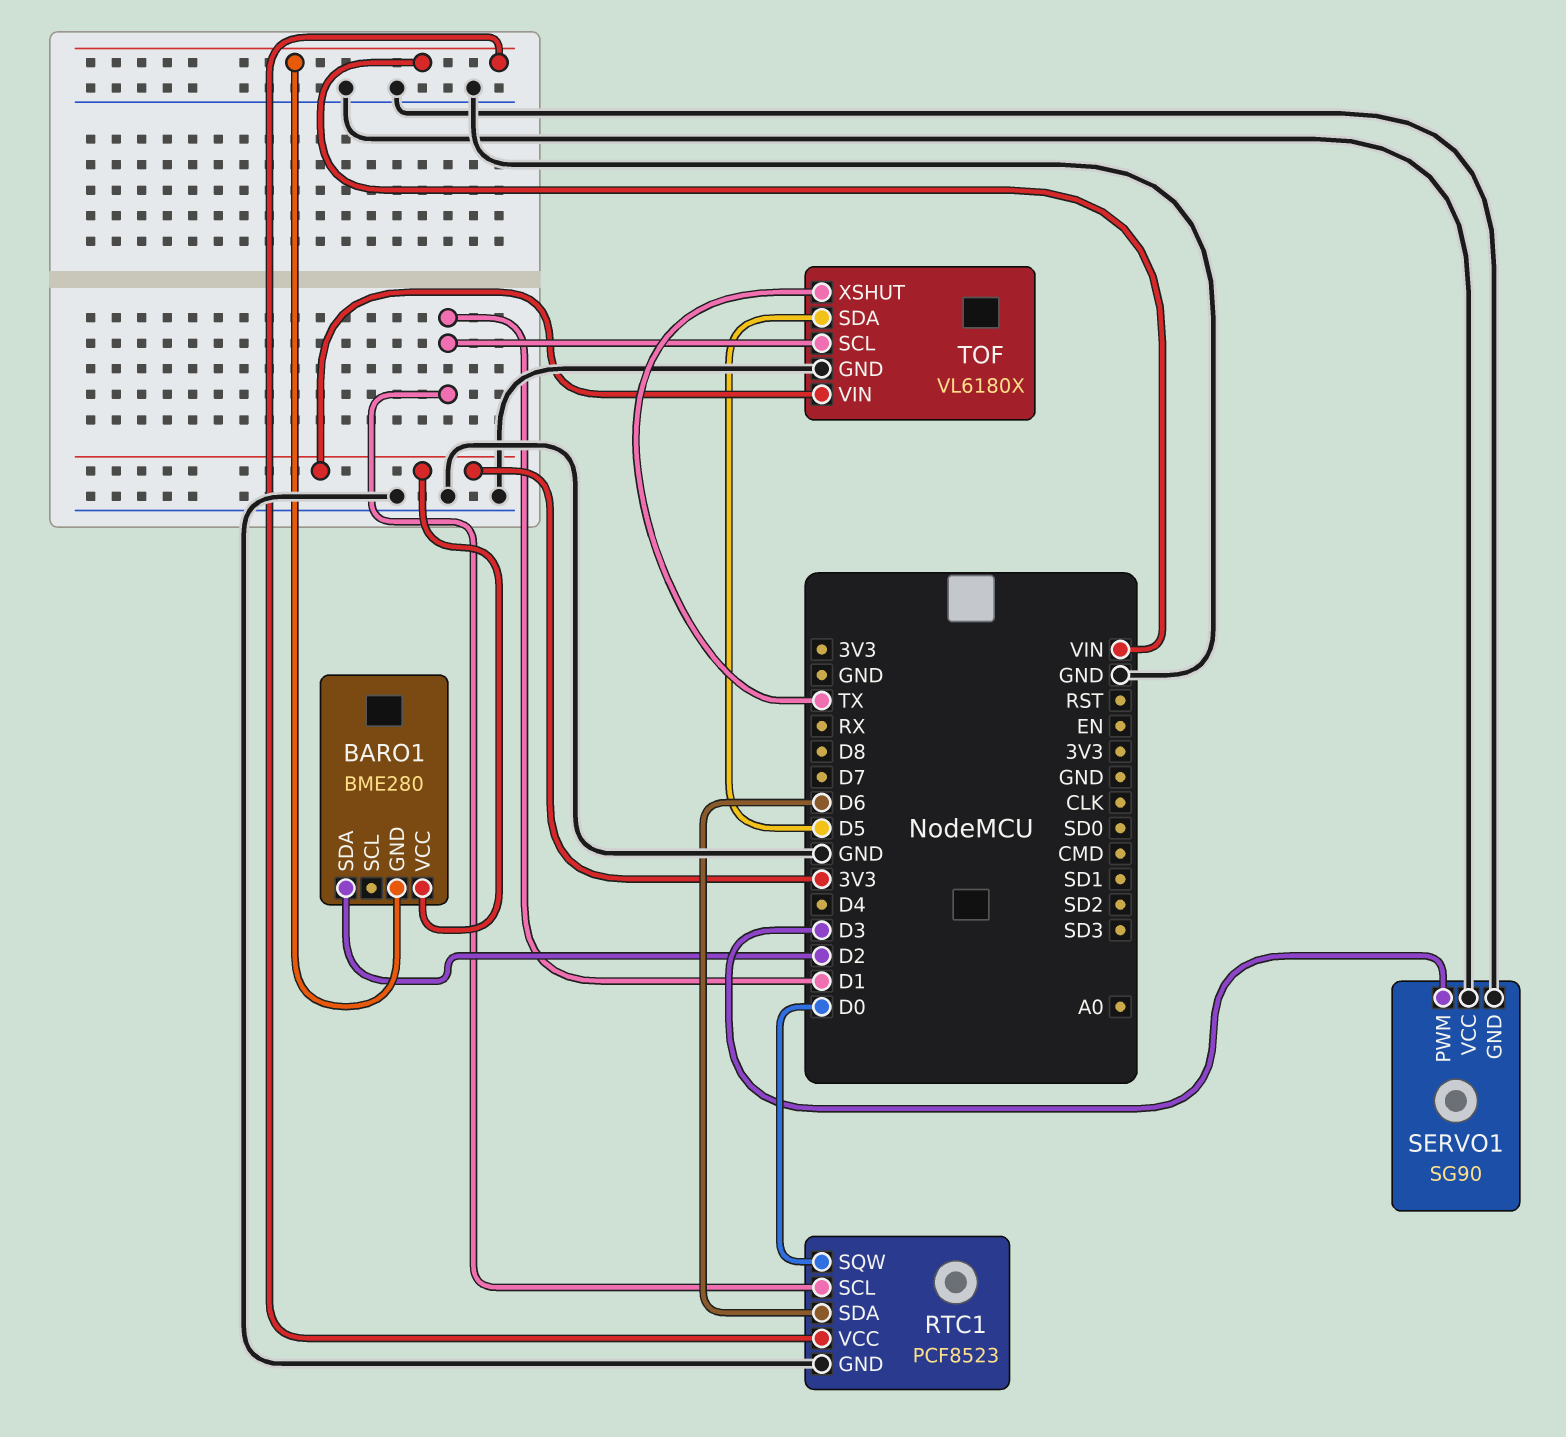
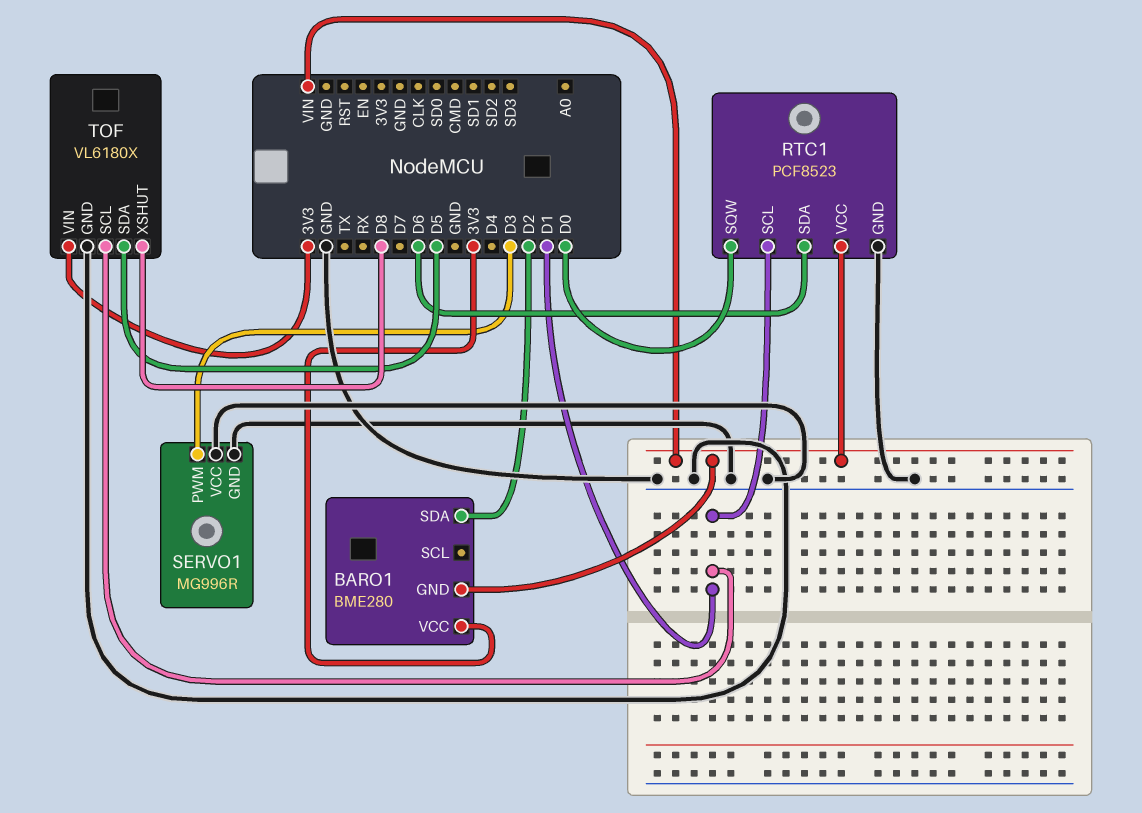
SERVO1: SG90 -> MG996R
TOF pin XSHUT: TX -> D8

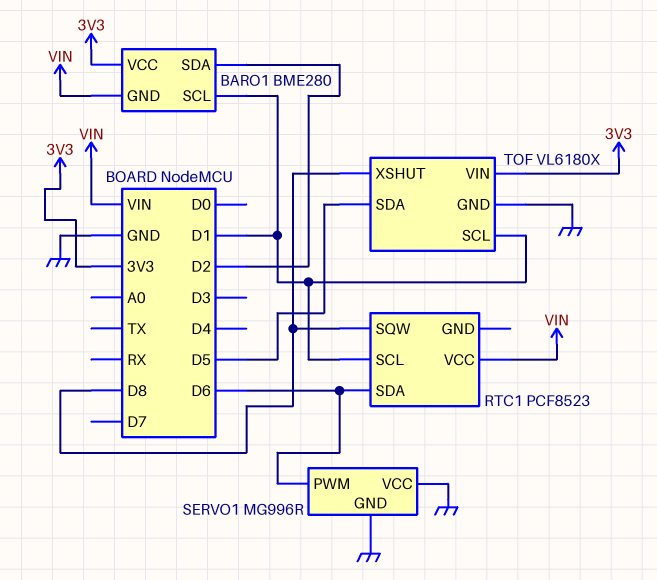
BARO1 pin SCL: none -> D1
RTC1 pin GND: GND -> none
RTC1 pin SQW: D0 -> D8
SERVO1 pin PWM: D3 -> D6

